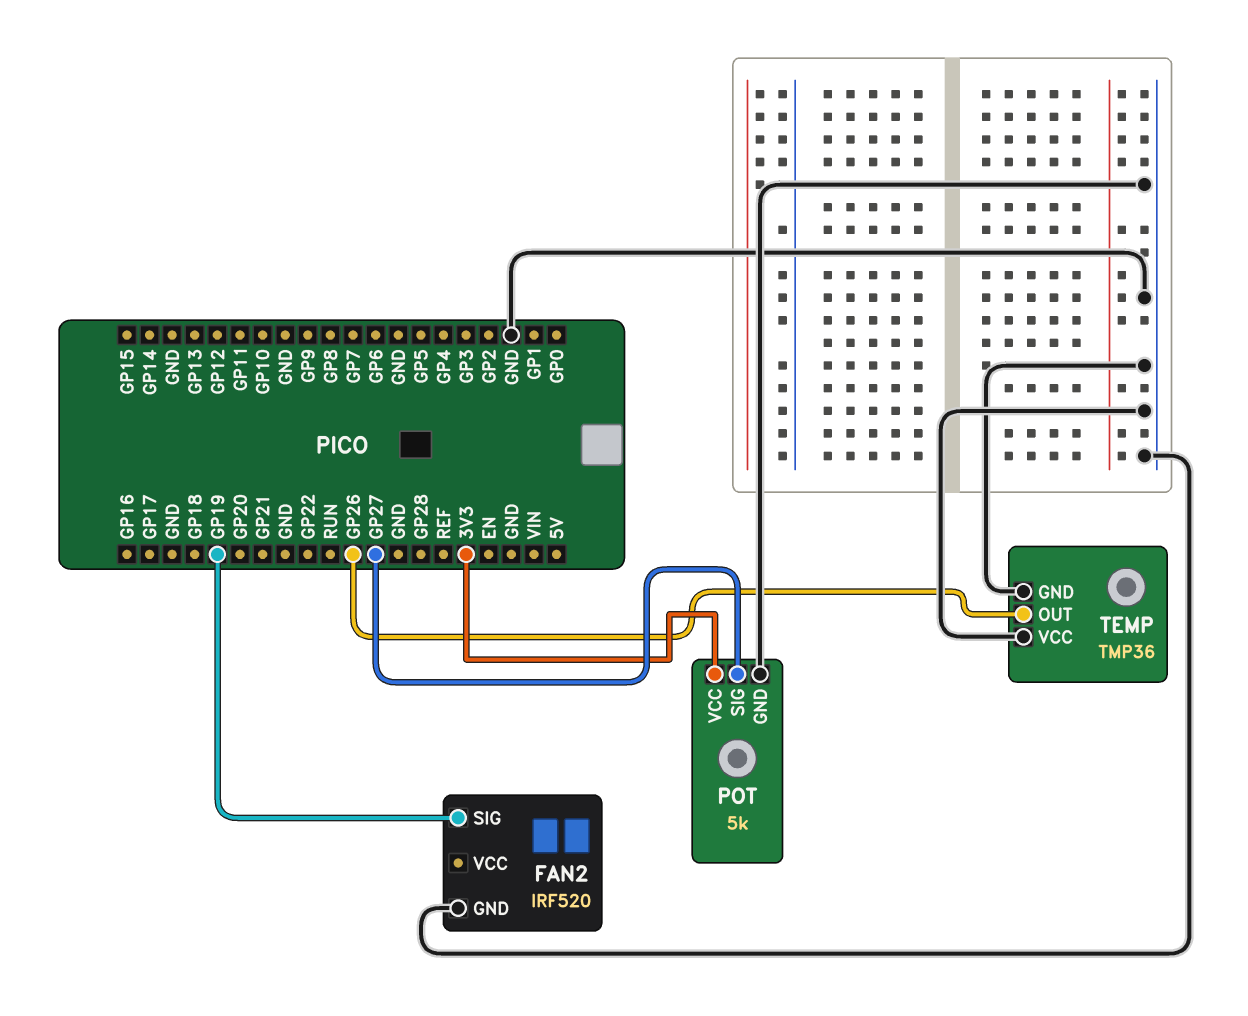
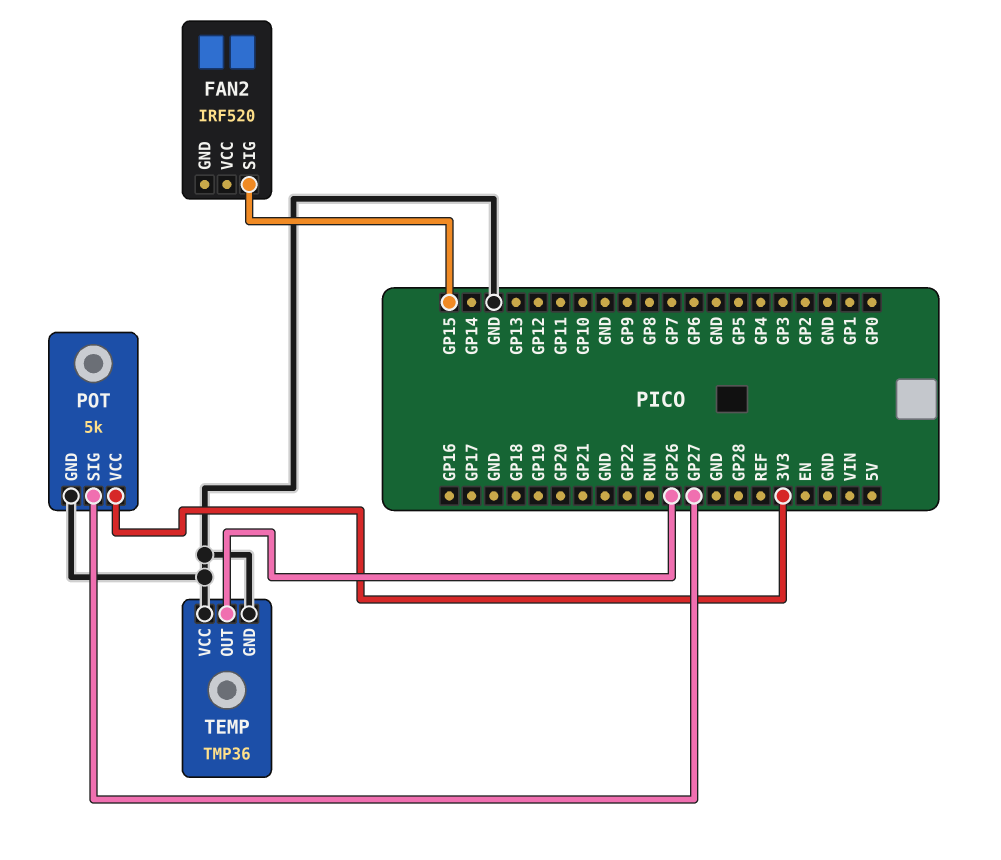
FAN2 pin GND: GND -> none
FAN2 pin SIG: GP19 -> GP15

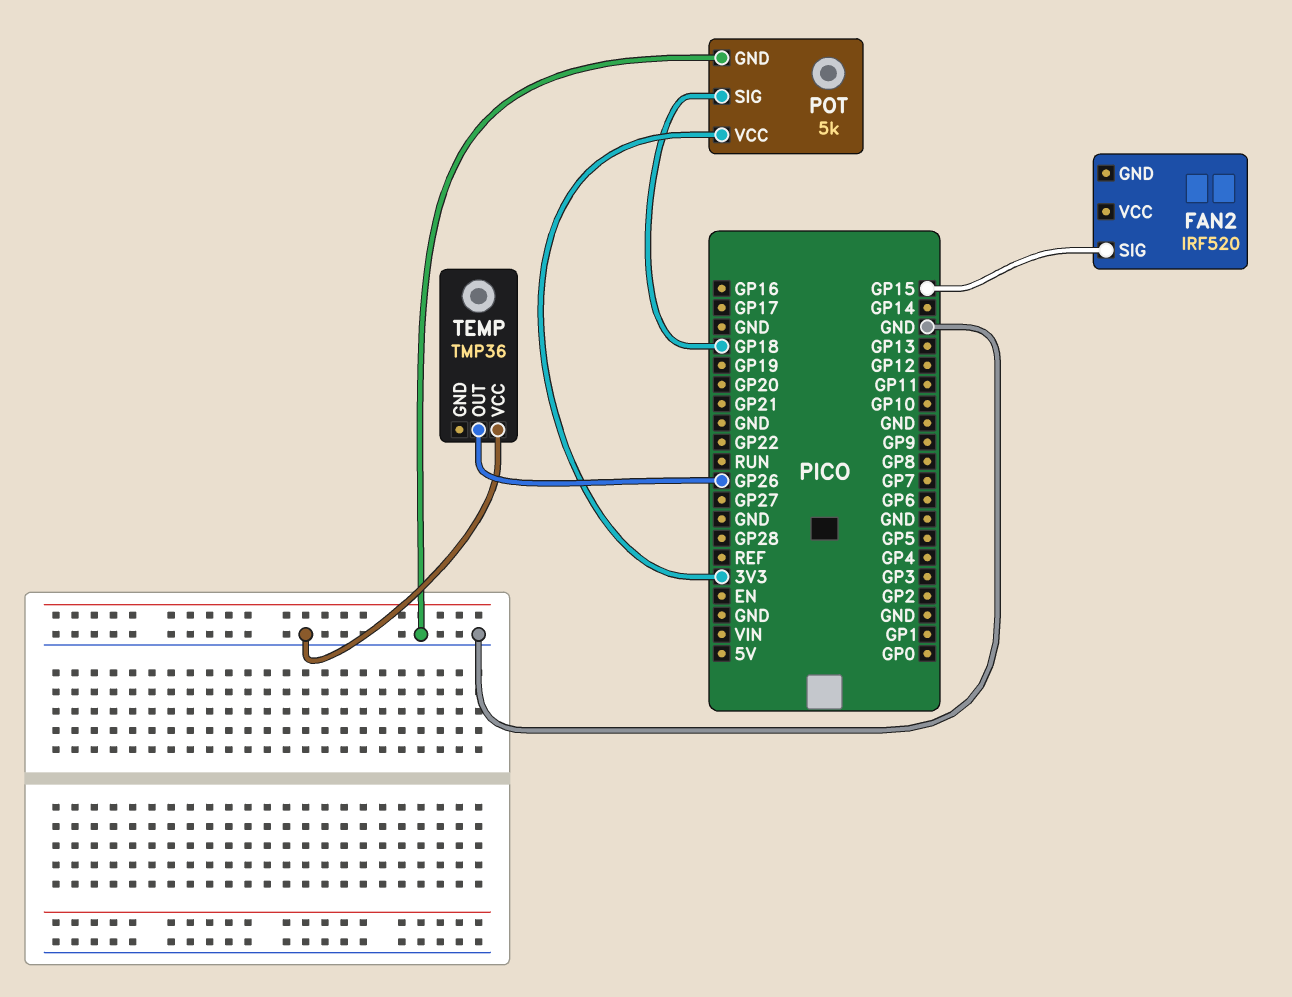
POT pin SIG: GP27 -> GP18
TEMP pin GND: GND -> none

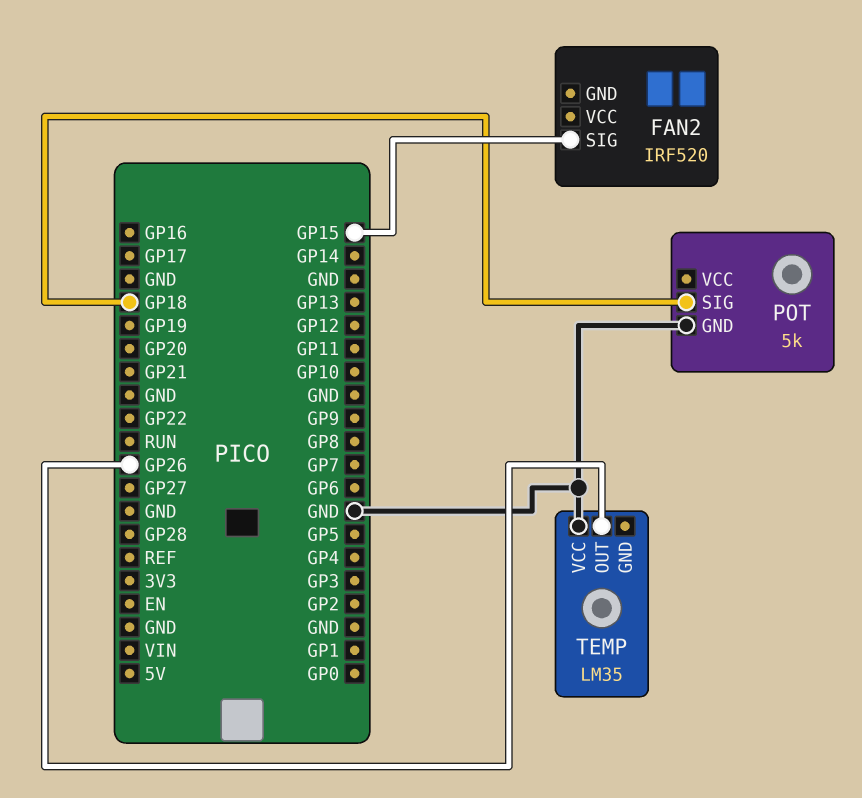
POT pin VCC: 3V3 -> none
TEMP: TMP36 -> LM35

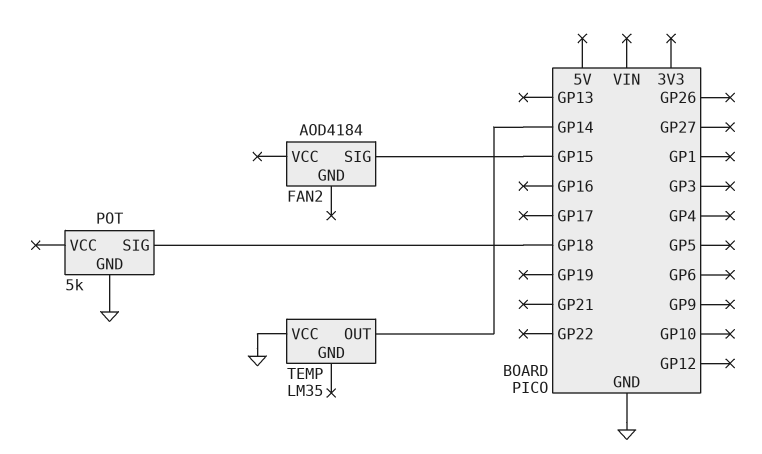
FAN2: IRF520 -> AOD4184
TEMP pin OUT: GP26 -> GP14

